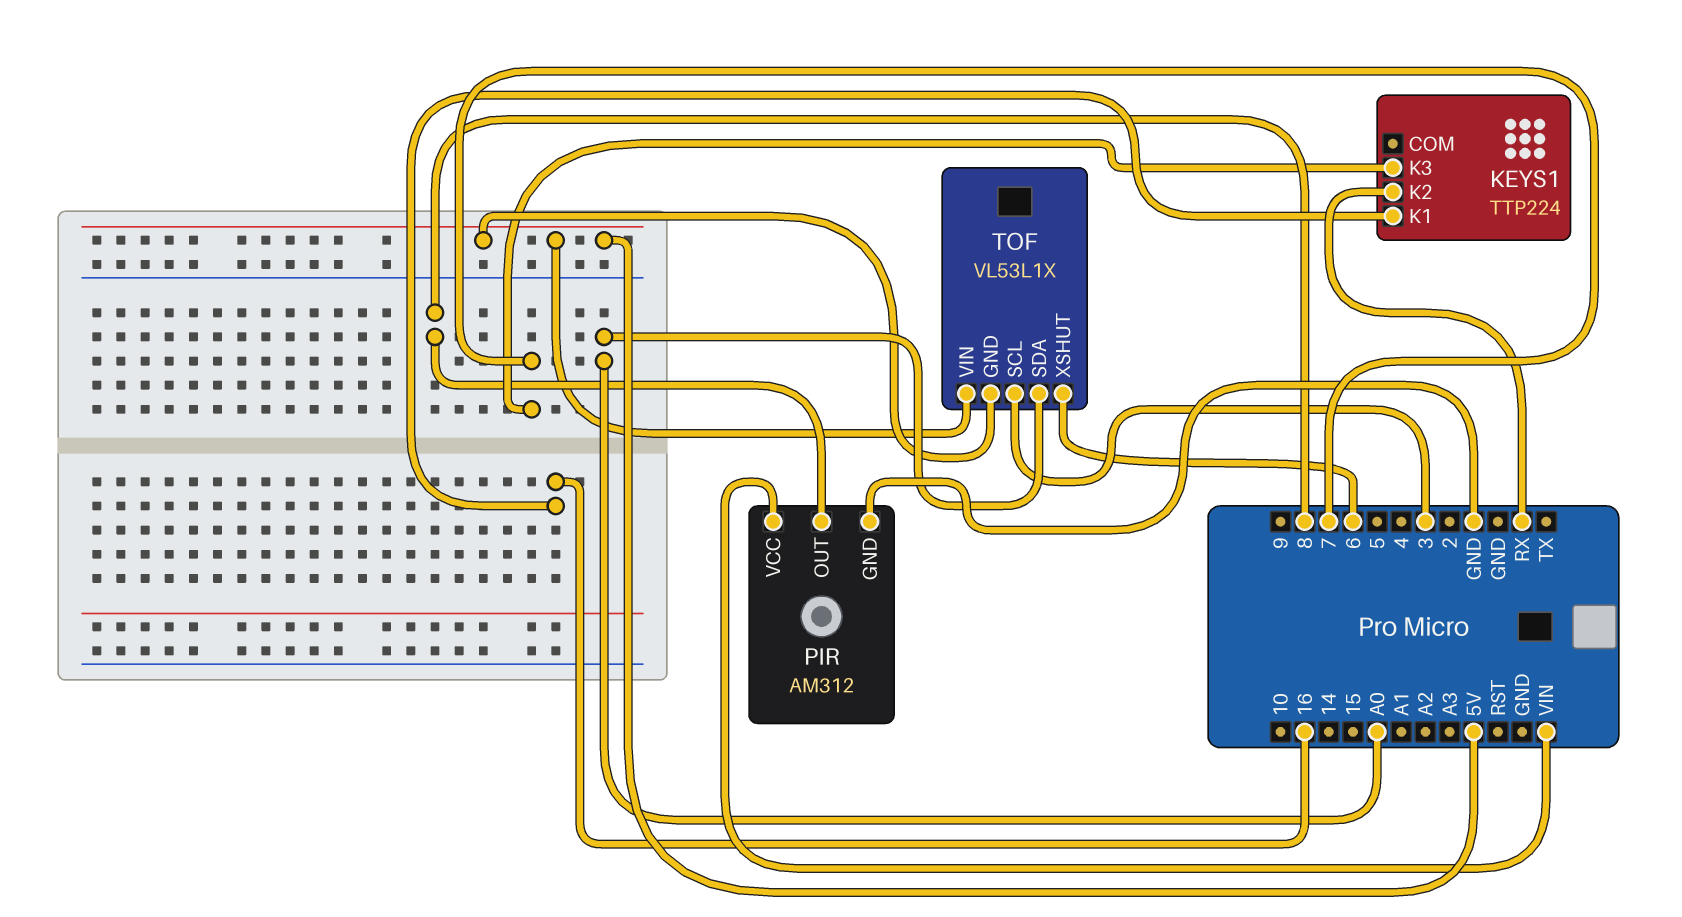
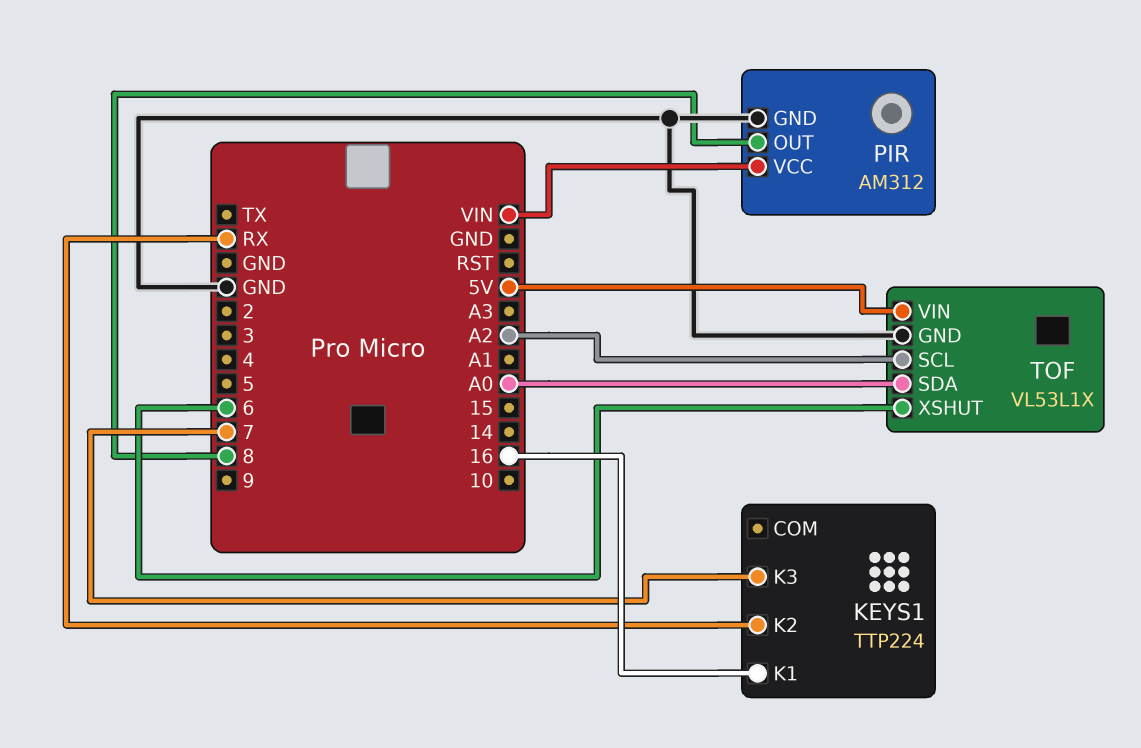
TOF pin GND: 5V -> GND
TOF pin SCL: 3 -> A2

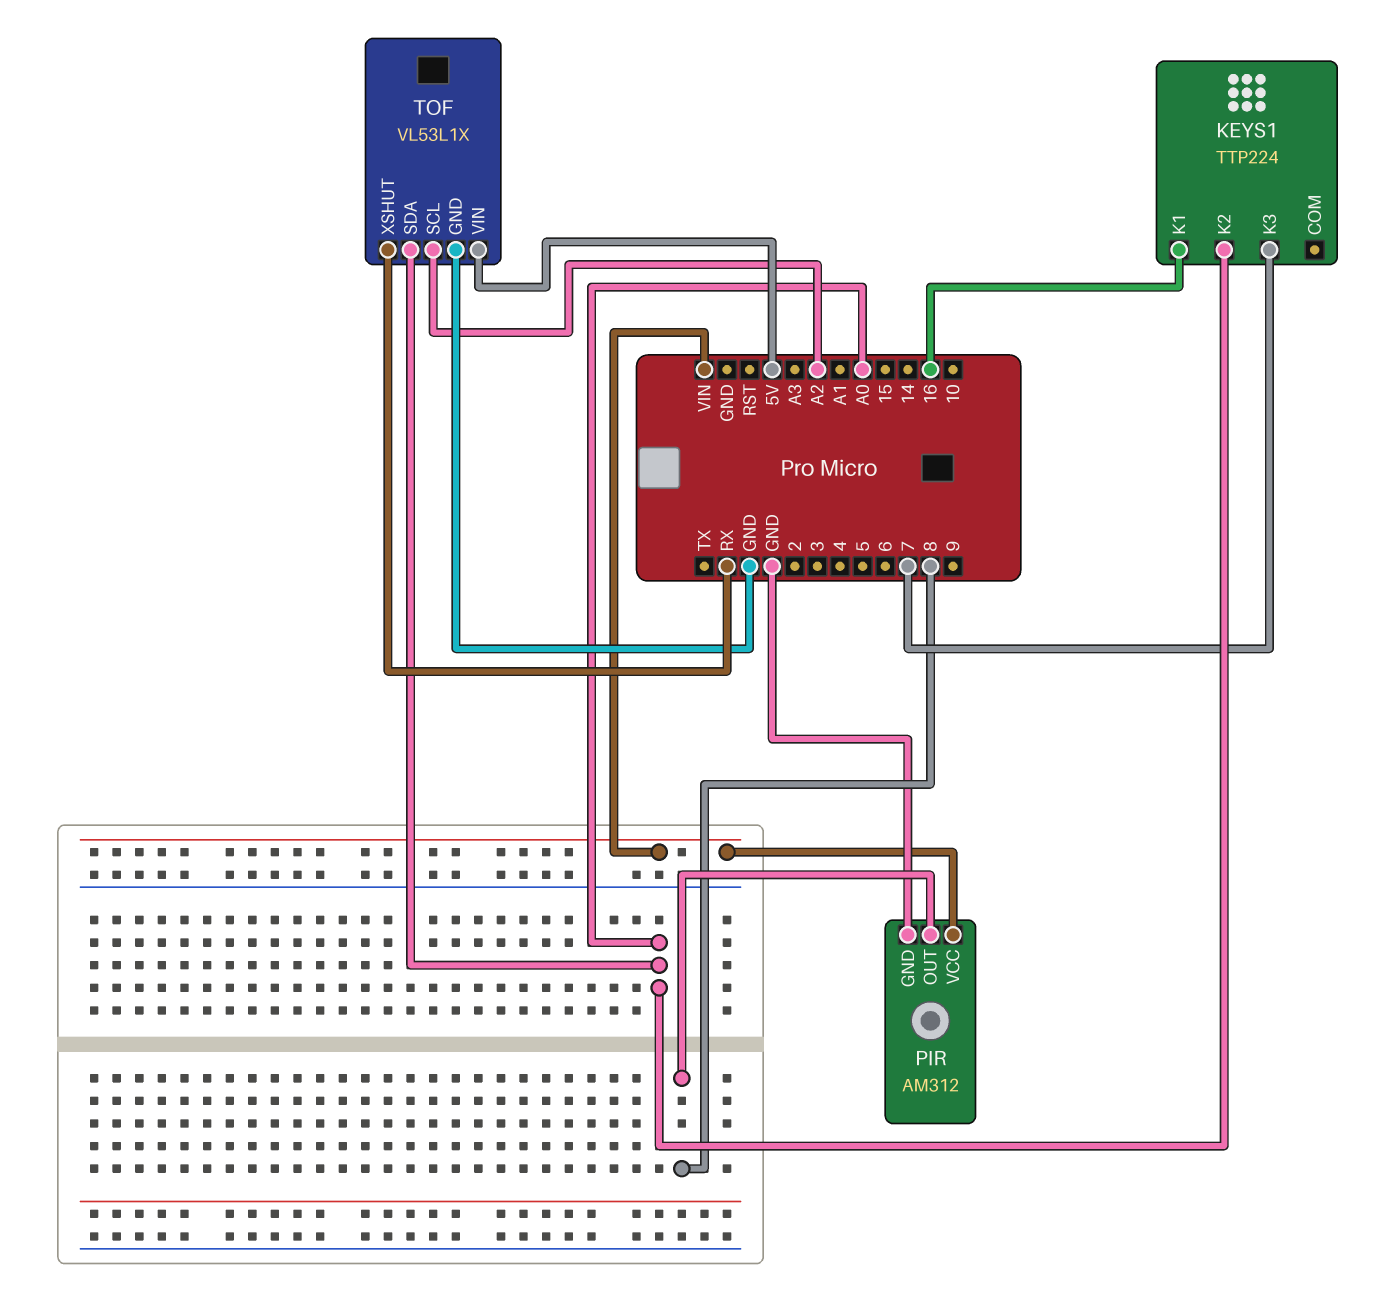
KEYS1 pin K2: RX -> A0
TOF pin XSHUT: 6 -> RX

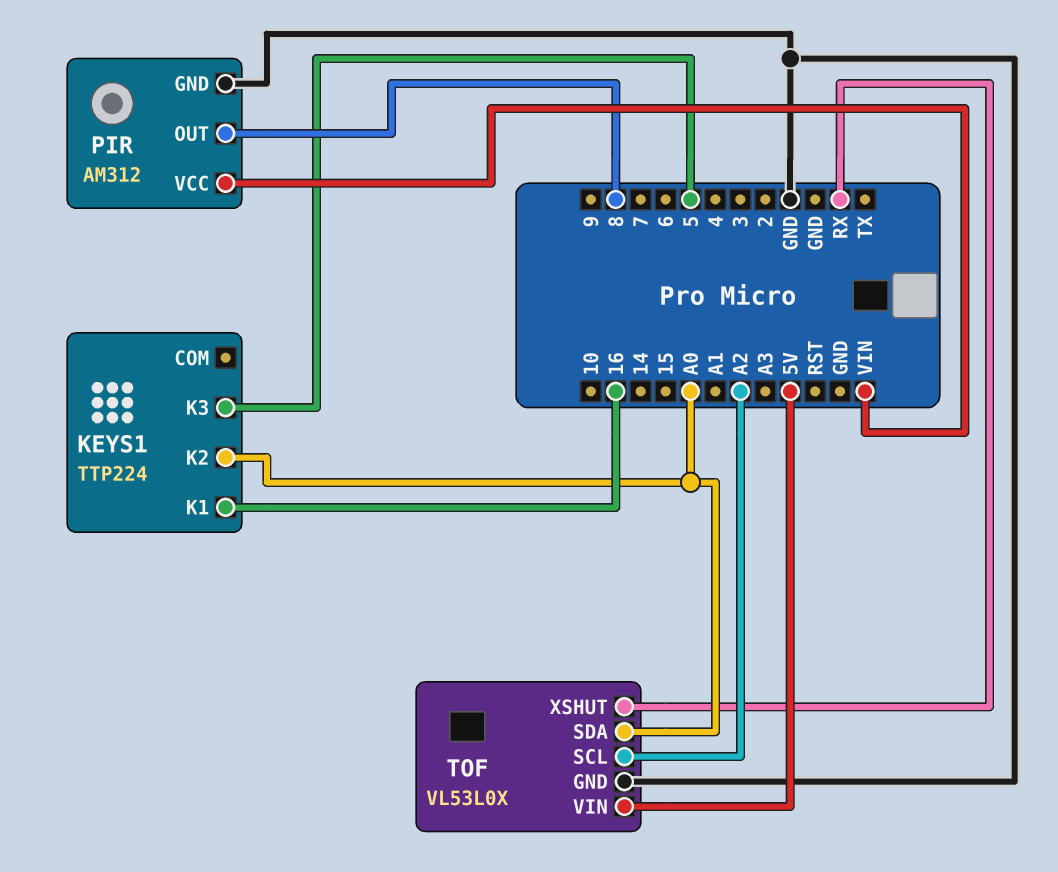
KEYS1 pin K3: 7 -> 5
TOF: VL53L1X -> VL53L0X

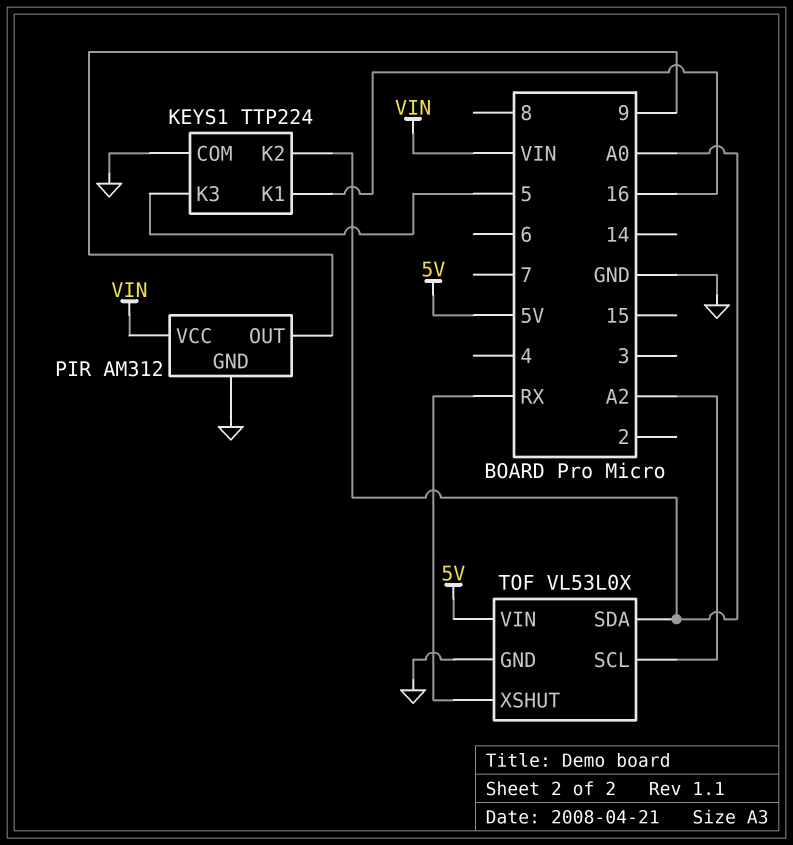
KEYS1 pin COM: none -> GND
PIR pin OUT: 8 -> 9

